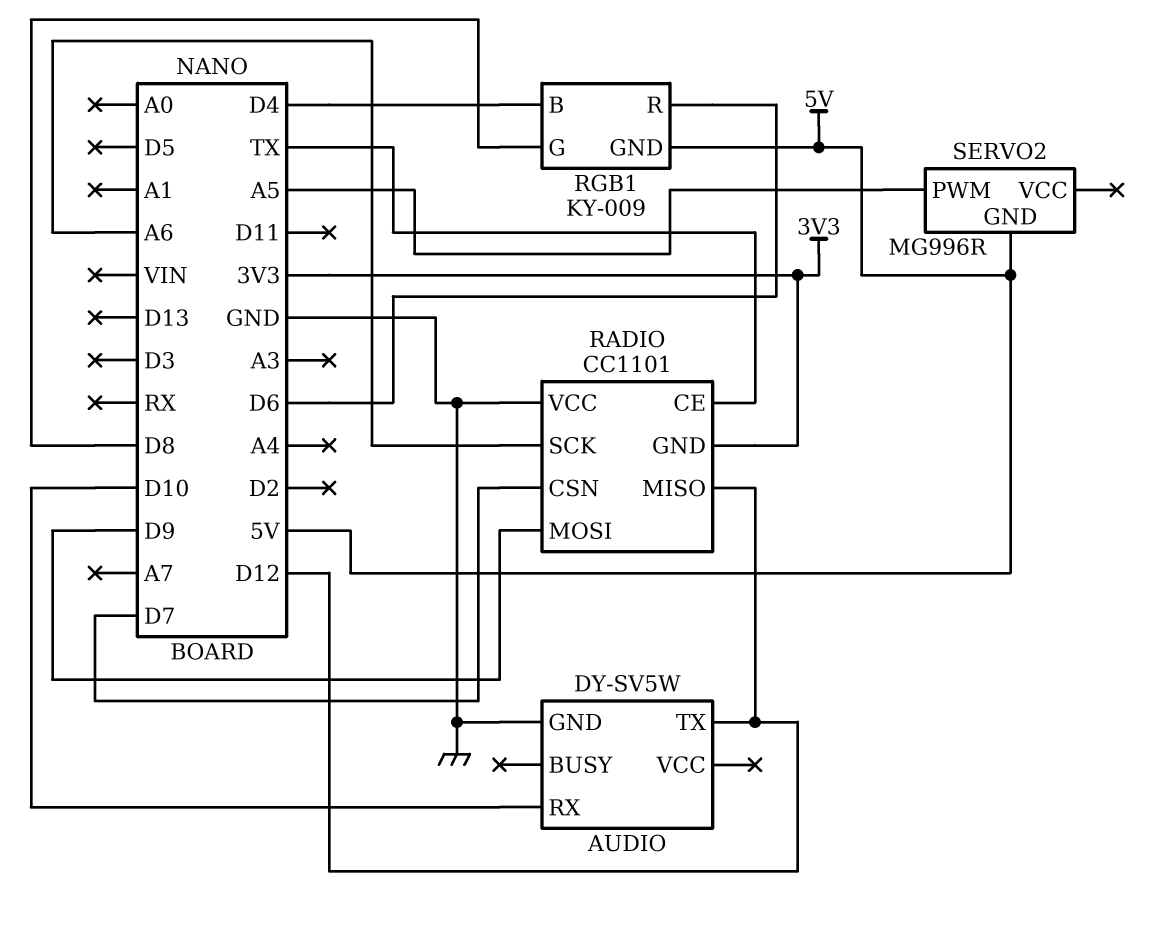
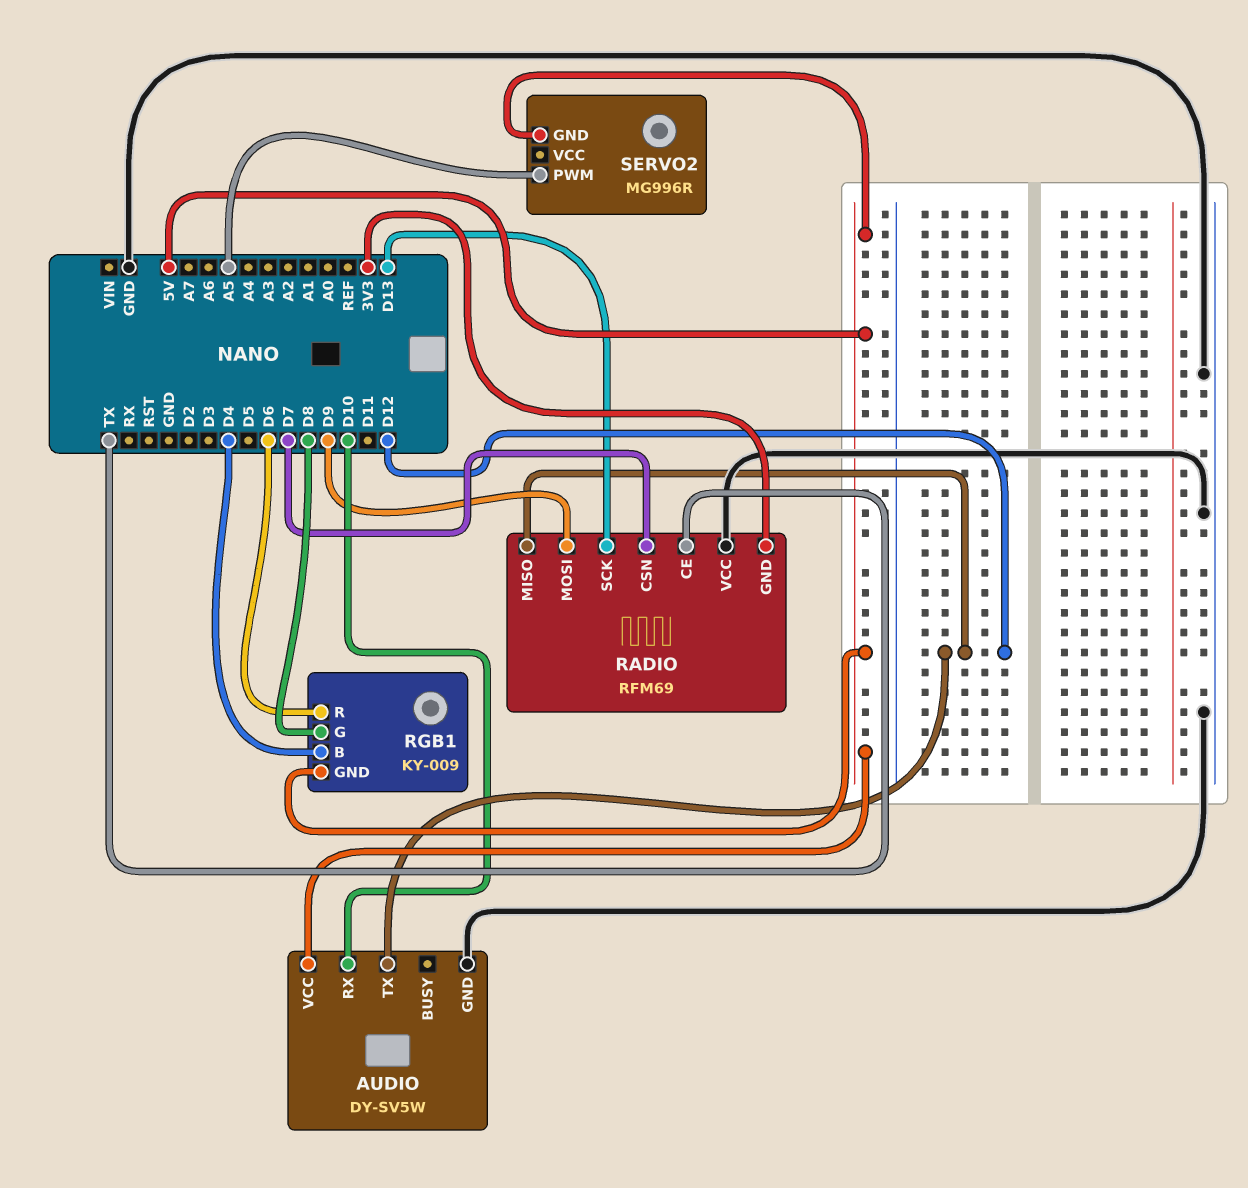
AUDIO pin VCC: none -> 5V
RADIO: CC1101 -> RFM69
RADIO pin SCK: A6 -> D13

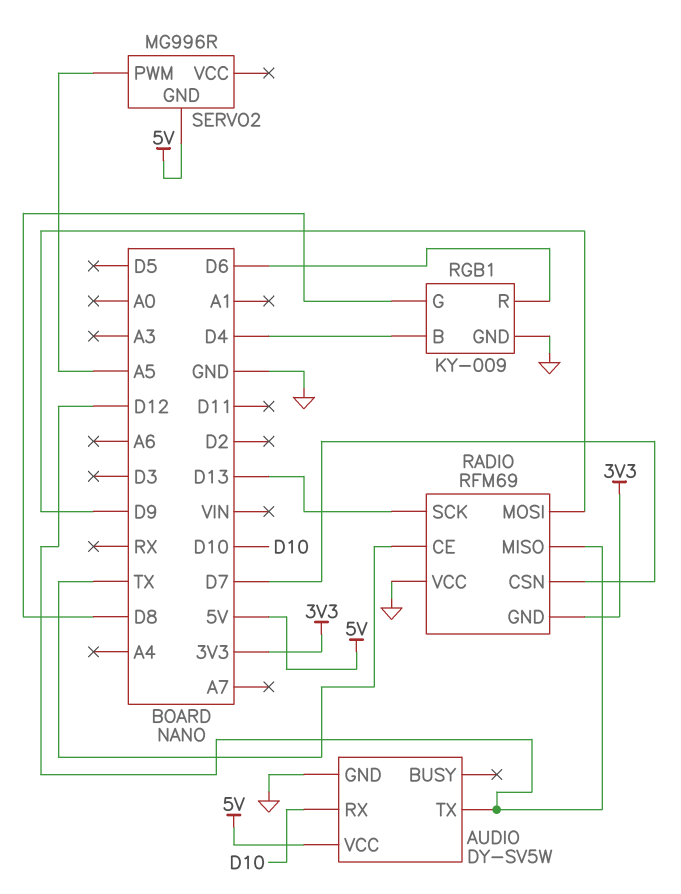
RGB1 pin GND: 5V -> GND

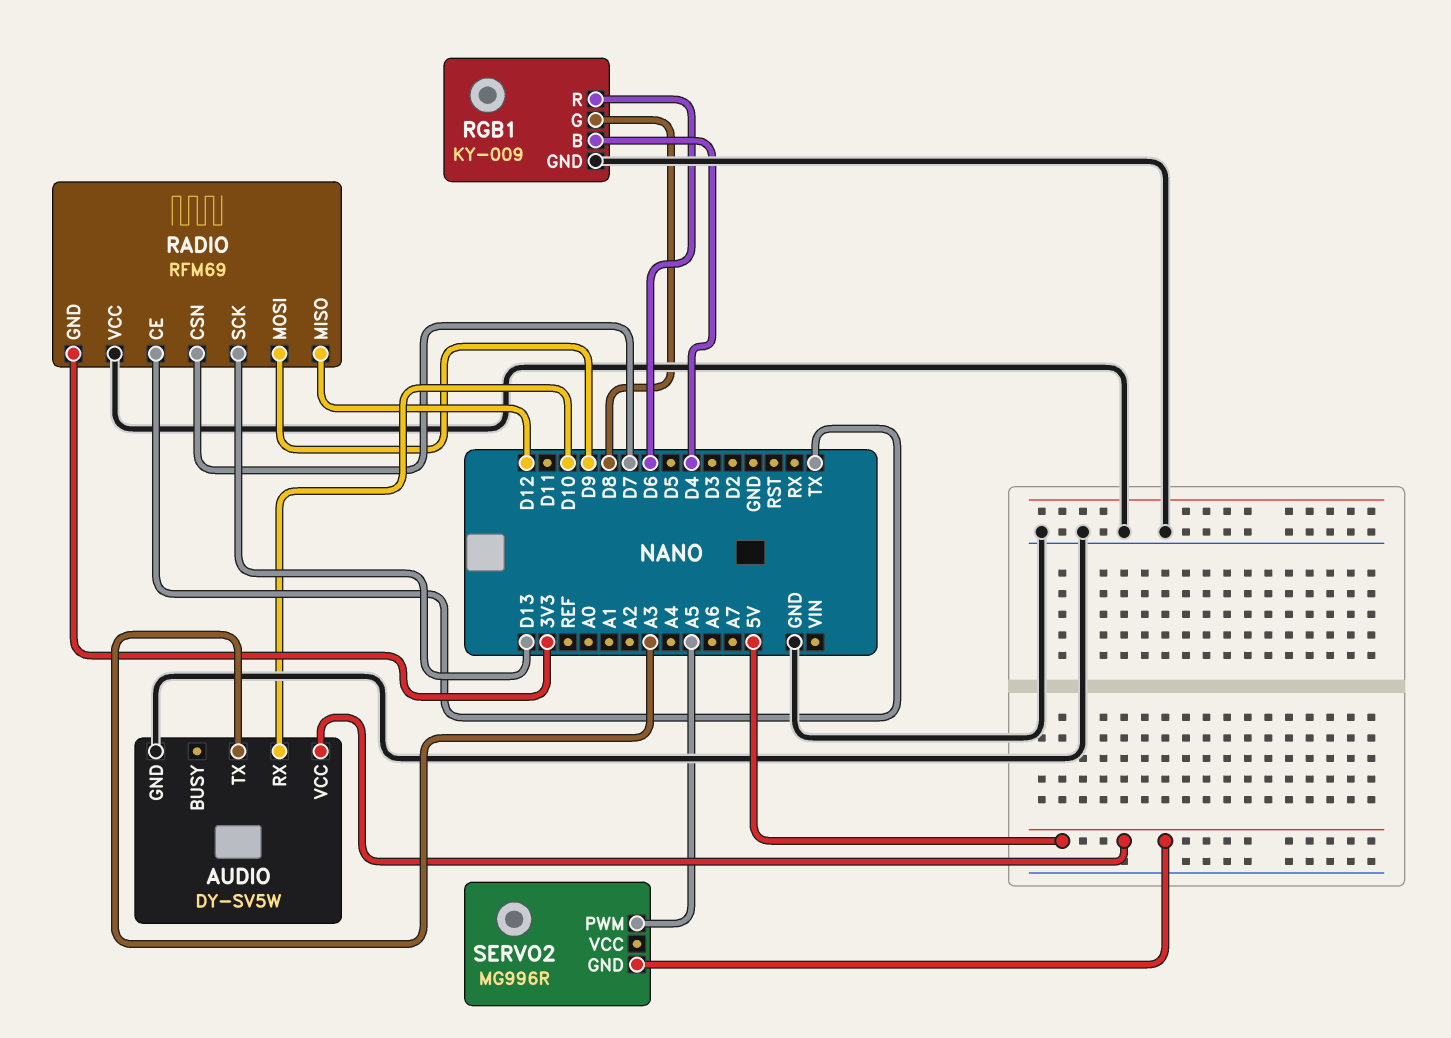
AUDIO pin TX: D12 -> A3

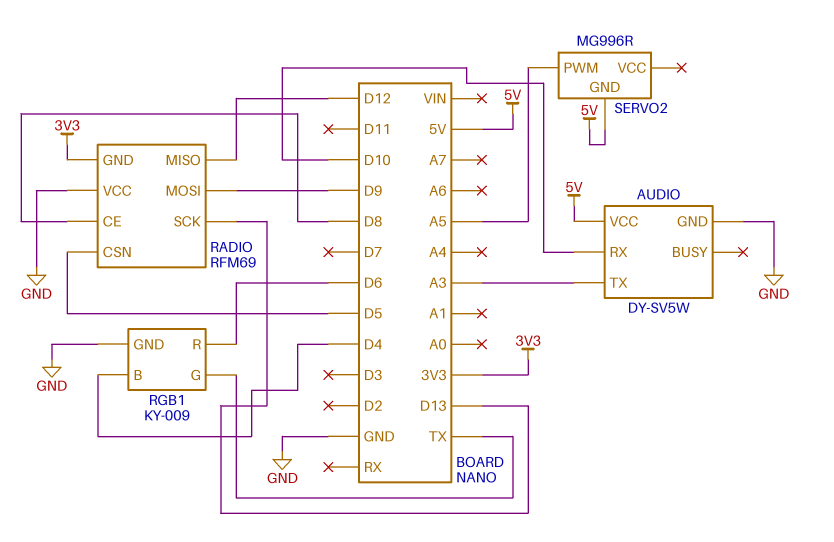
RADIO pin CE: TX -> D8
RADIO pin CSN: D7 -> D5
RGB1 pin G: D8 -> TX

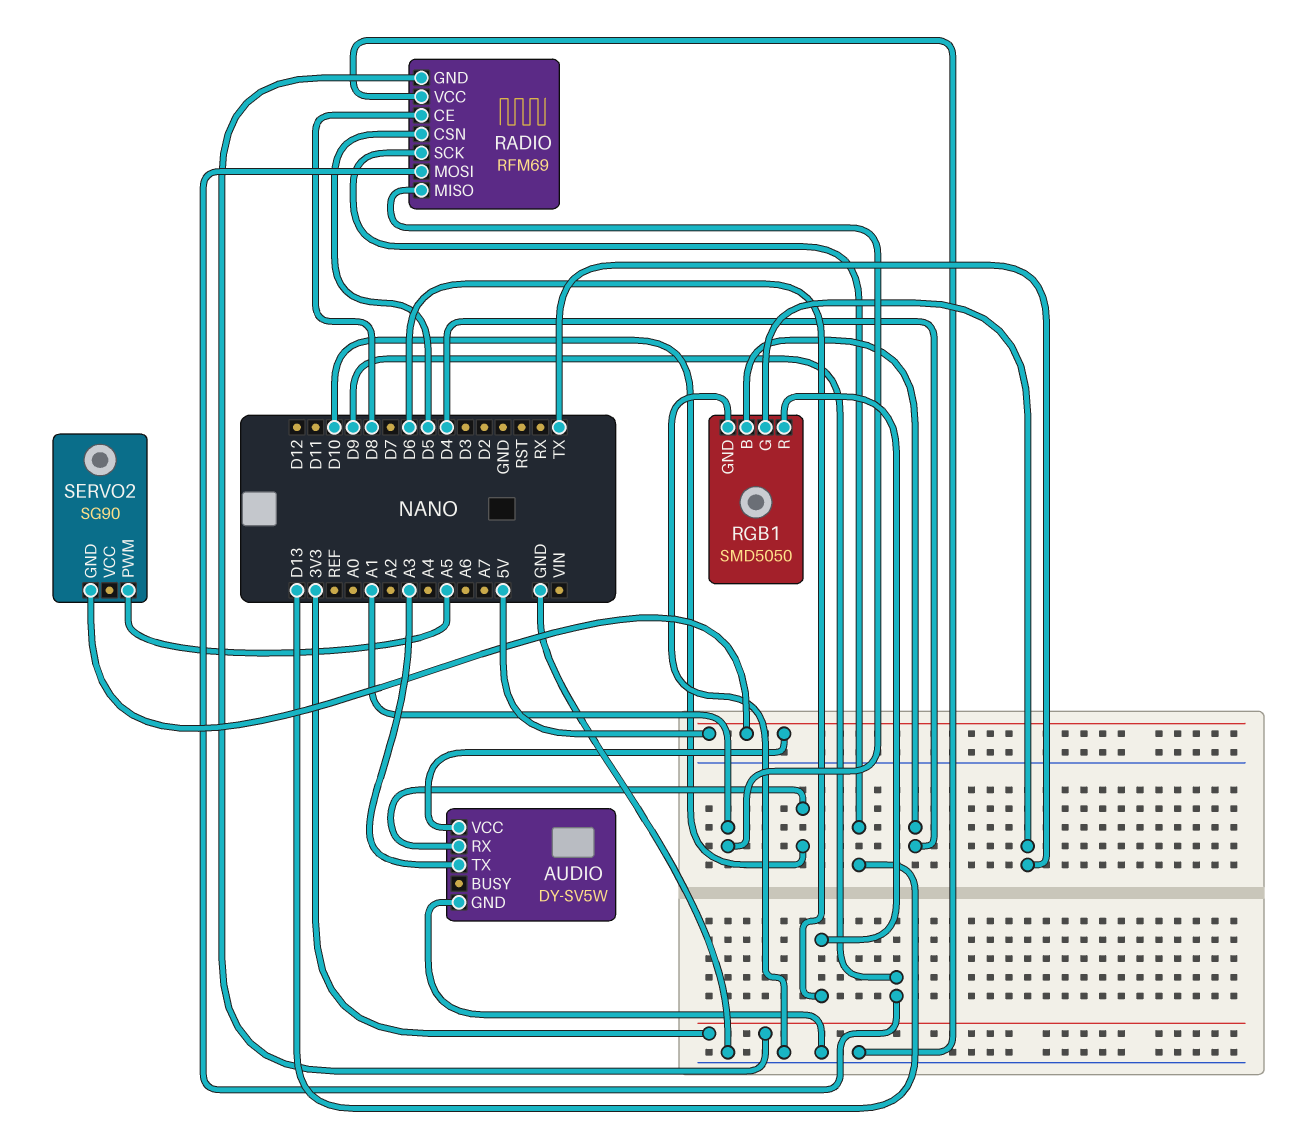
RADIO pin MISO: D12 -> A1
RGB1: KY-009 -> SMD5050
SERVO2: MG996R -> SG90

